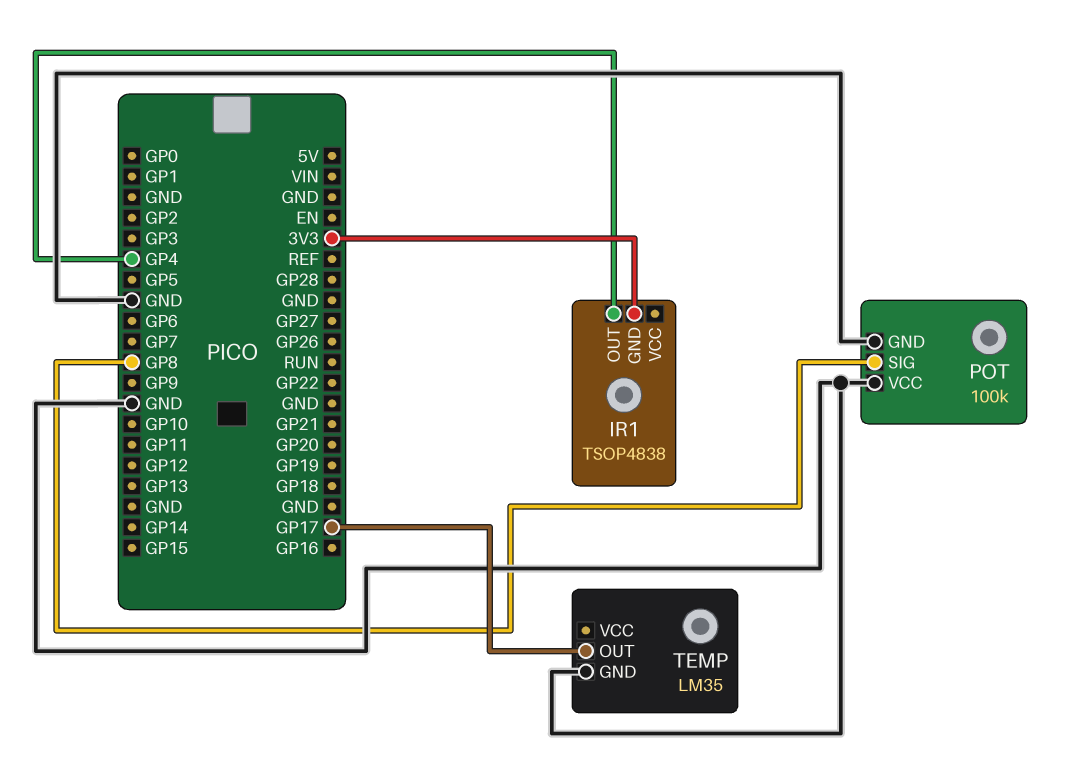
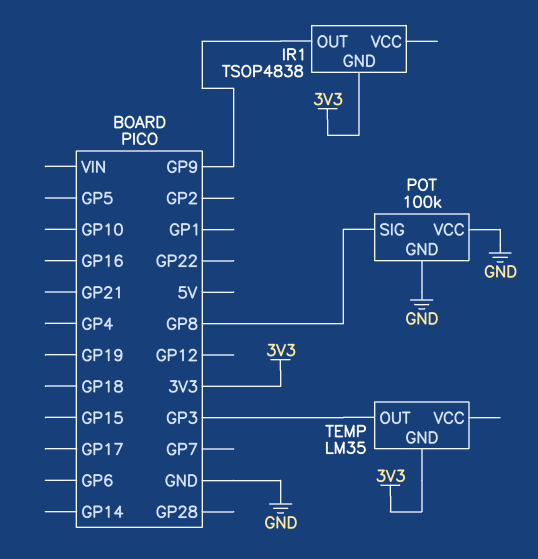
IR1 pin OUT: GP4 -> GP9
TEMP pin GND: GND -> 3V3
TEMP pin OUT: GP17 -> GP3

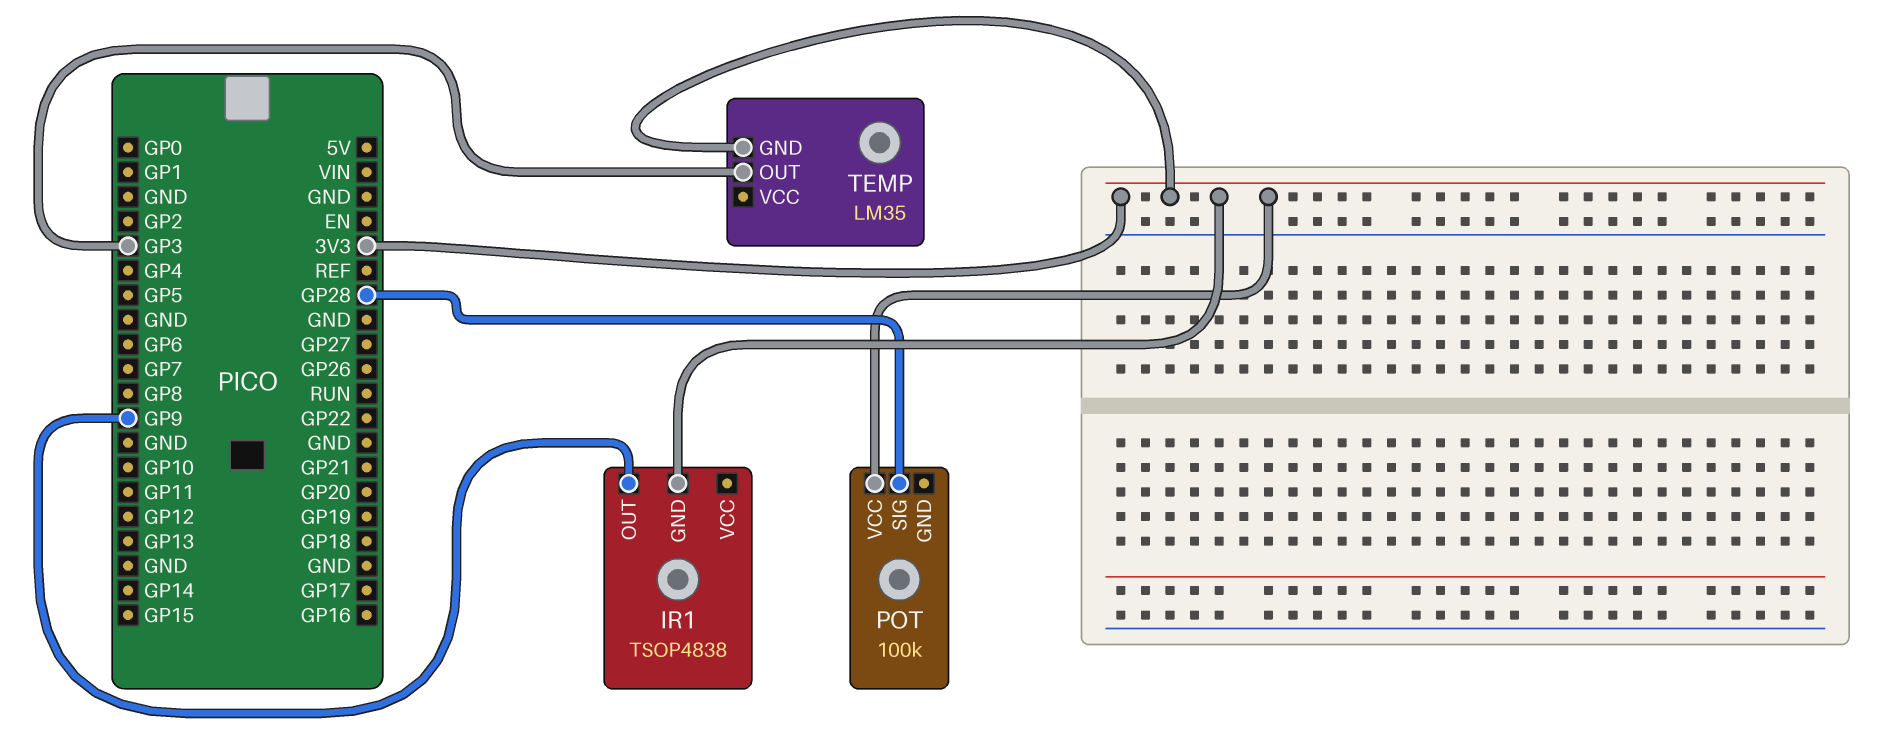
POT pin GND: GND -> none
POT pin SIG: GP8 -> GP28
POT pin VCC: GND -> 3V3

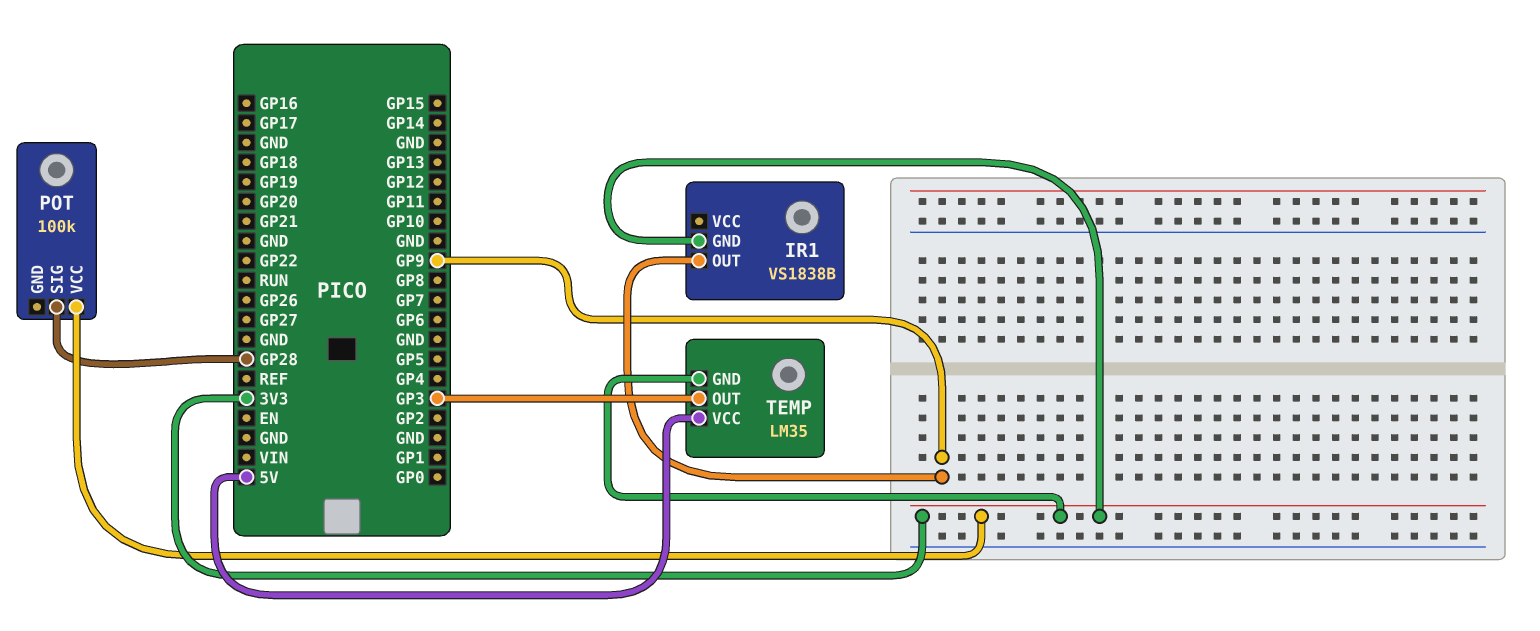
IR1: TSOP4838 -> VS1838B
TEMP pin VCC: none -> 5V

